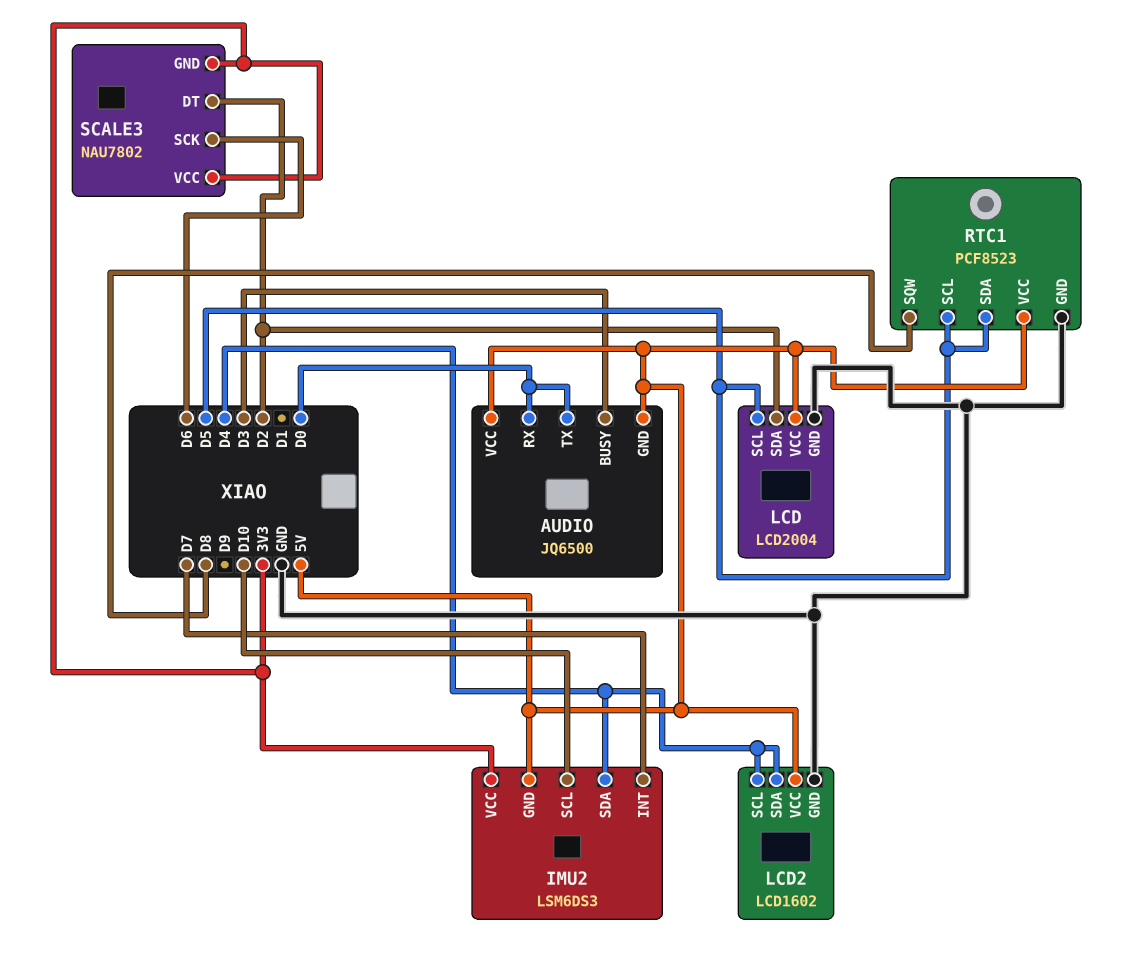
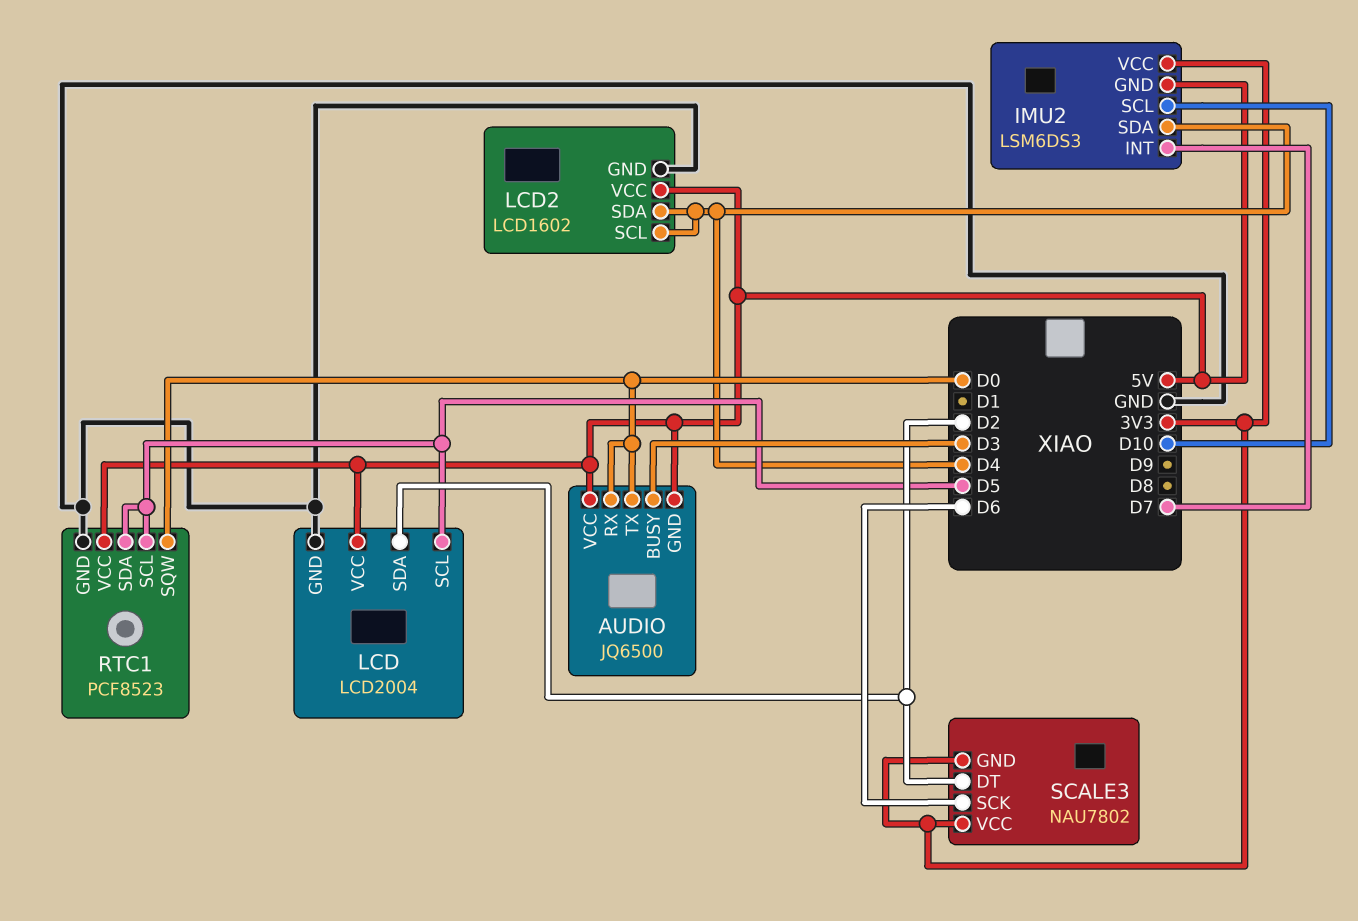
RTC1 pin SQW: D8 -> D0

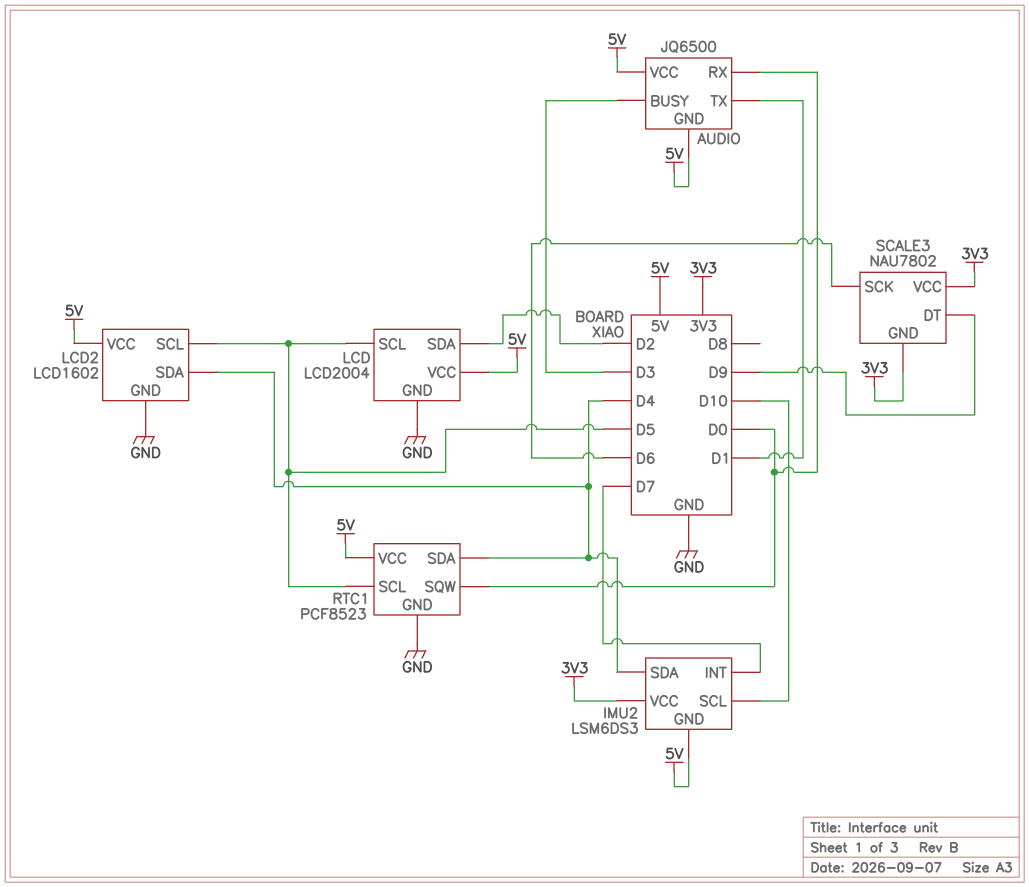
AUDIO pin TX: D0 -> D1
LCD2 pin SCL: D4 -> D5
RTC1 pin SDA: D5 -> D4
SCALE3 pin DT: D2 -> D9

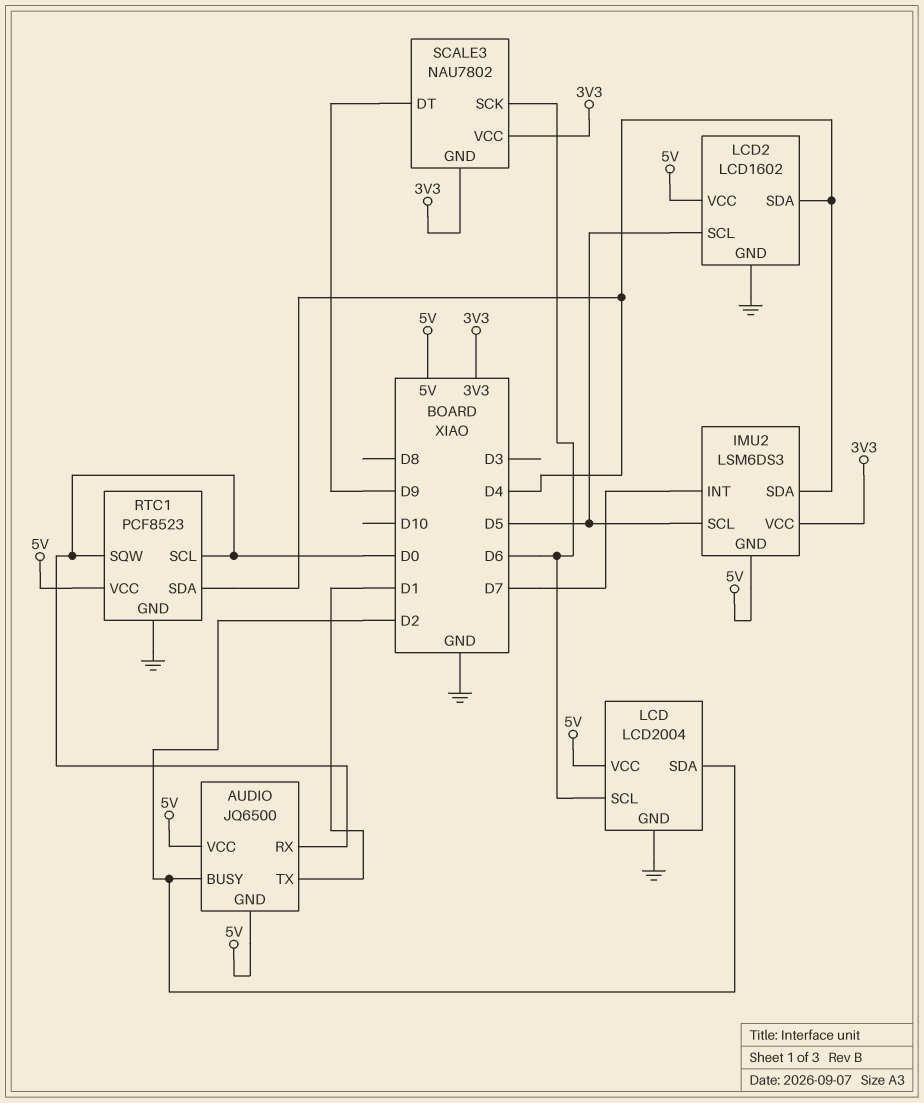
AUDIO pin BUSY: D3 -> D2
IMU2 pin SCL: D10 -> D5
LCD pin SCL: D5 -> D6
RTC1 pin SCL: D5 -> D0

